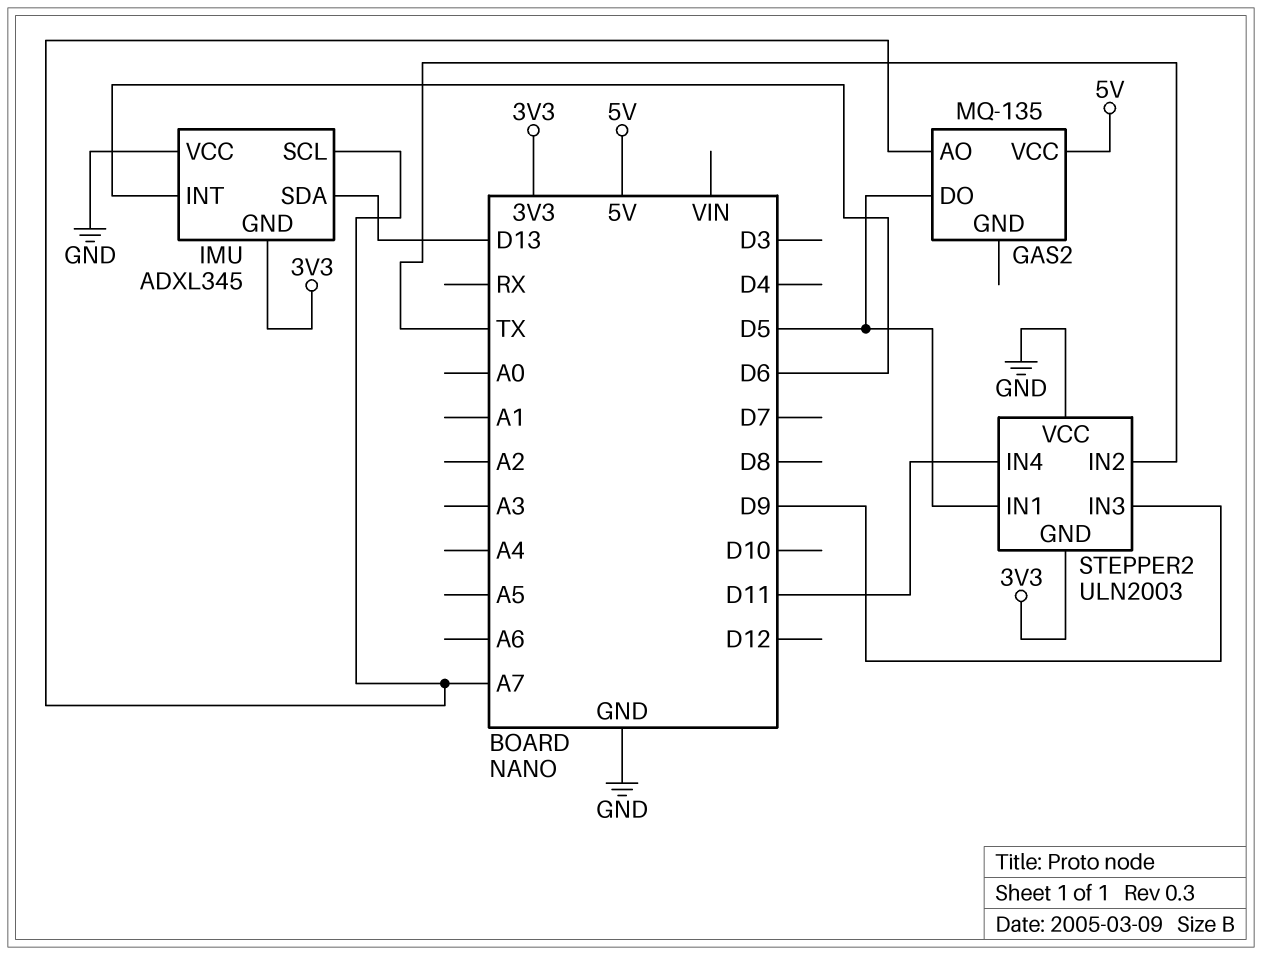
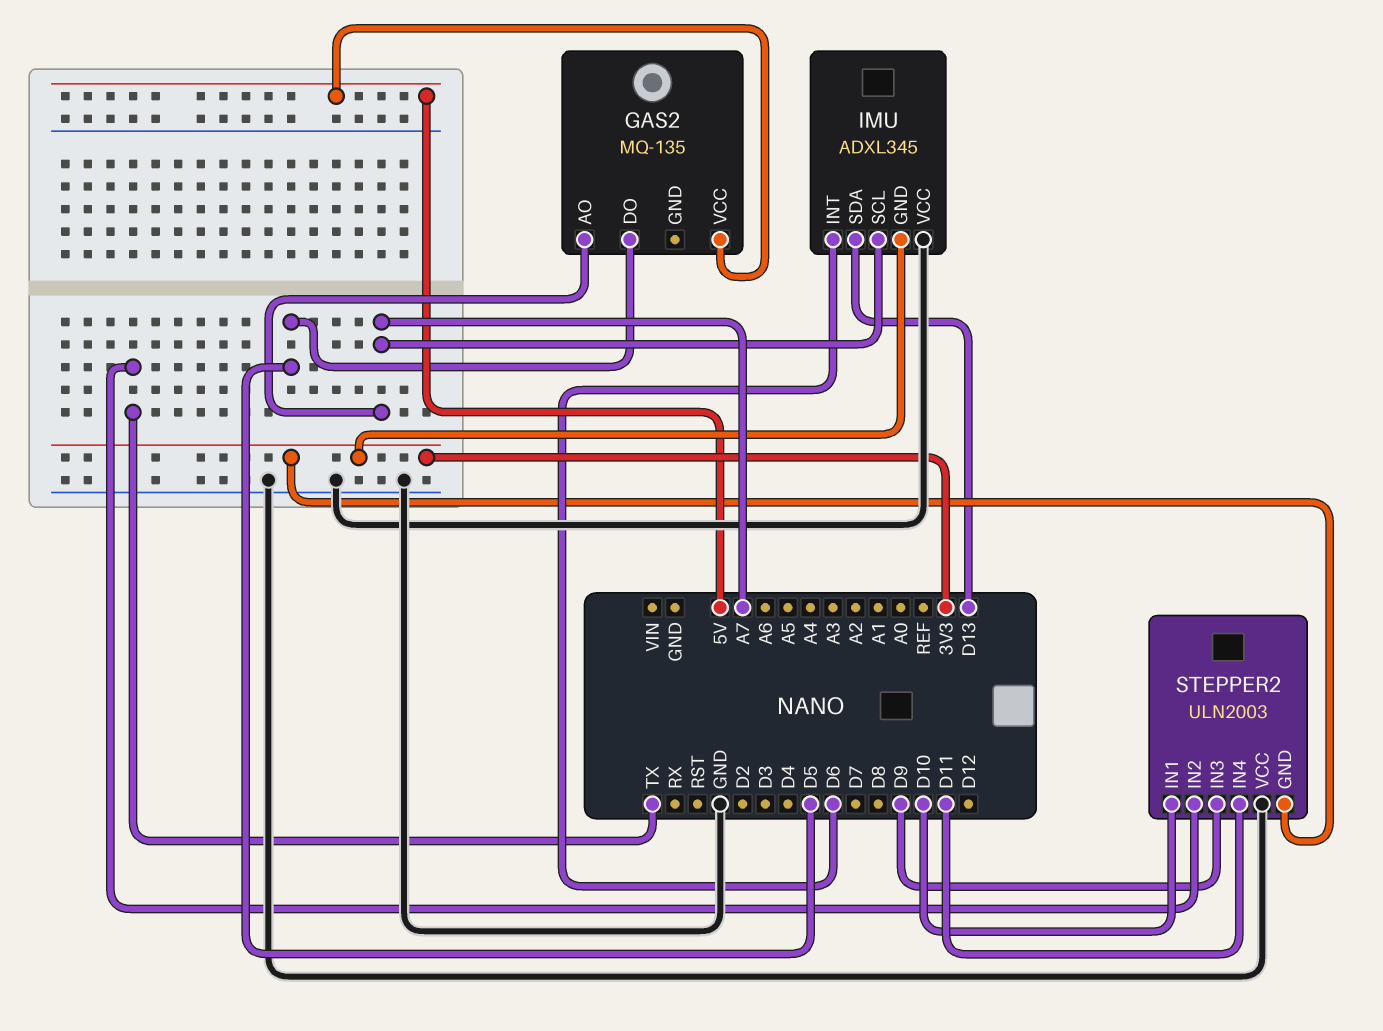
STEPPER2 pin IN1: D5 -> D10

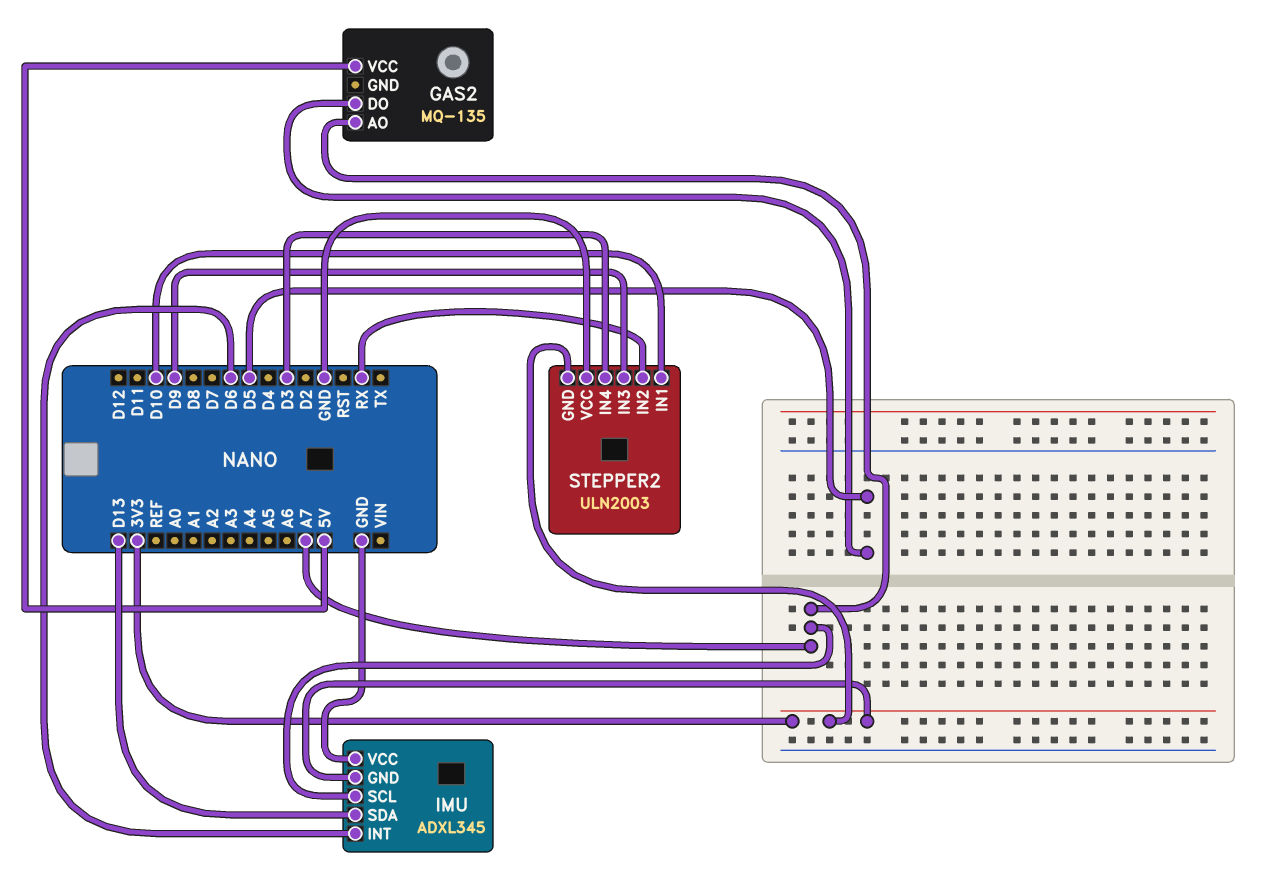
STEPPER2 pin IN2: TX -> RX
STEPPER2 pin IN4: D11 -> D3

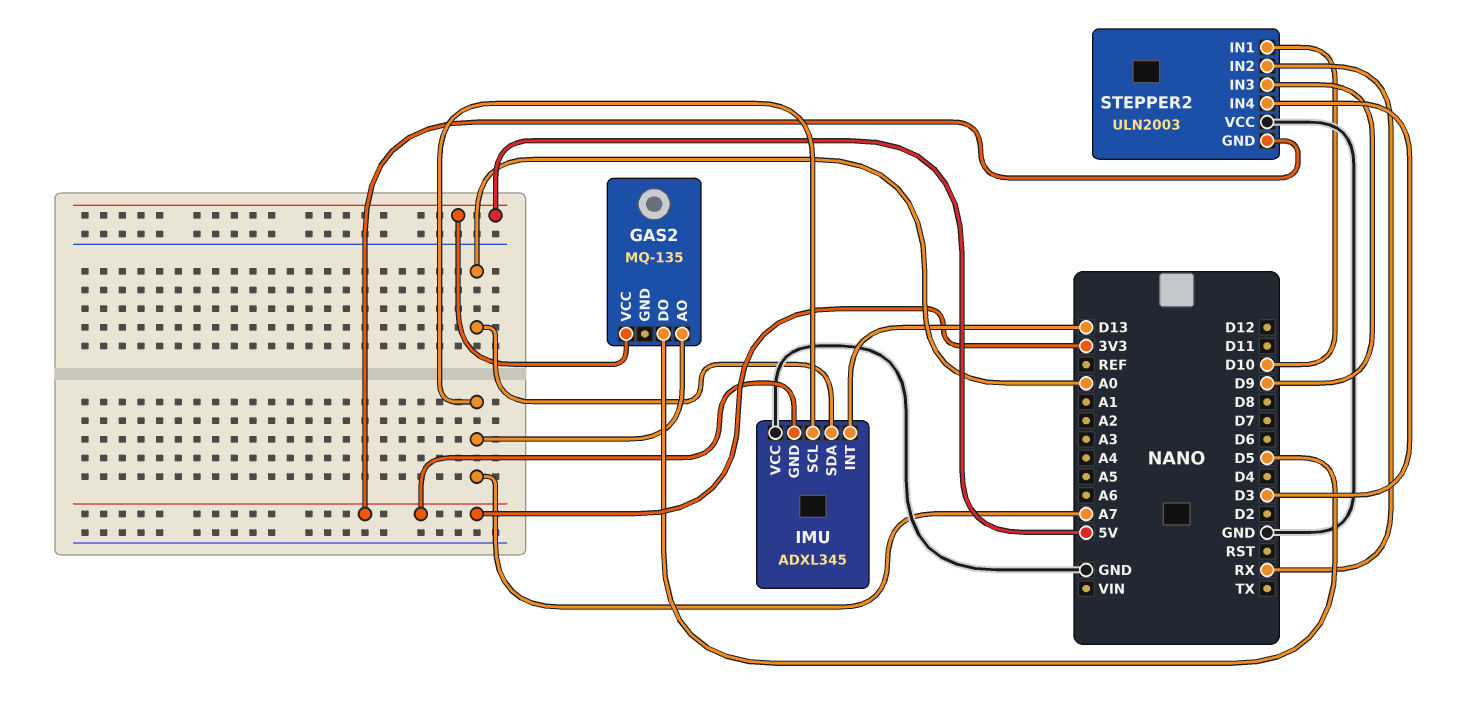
IMU pin INT: D6 -> D13
IMU pin SDA: D13 -> A0

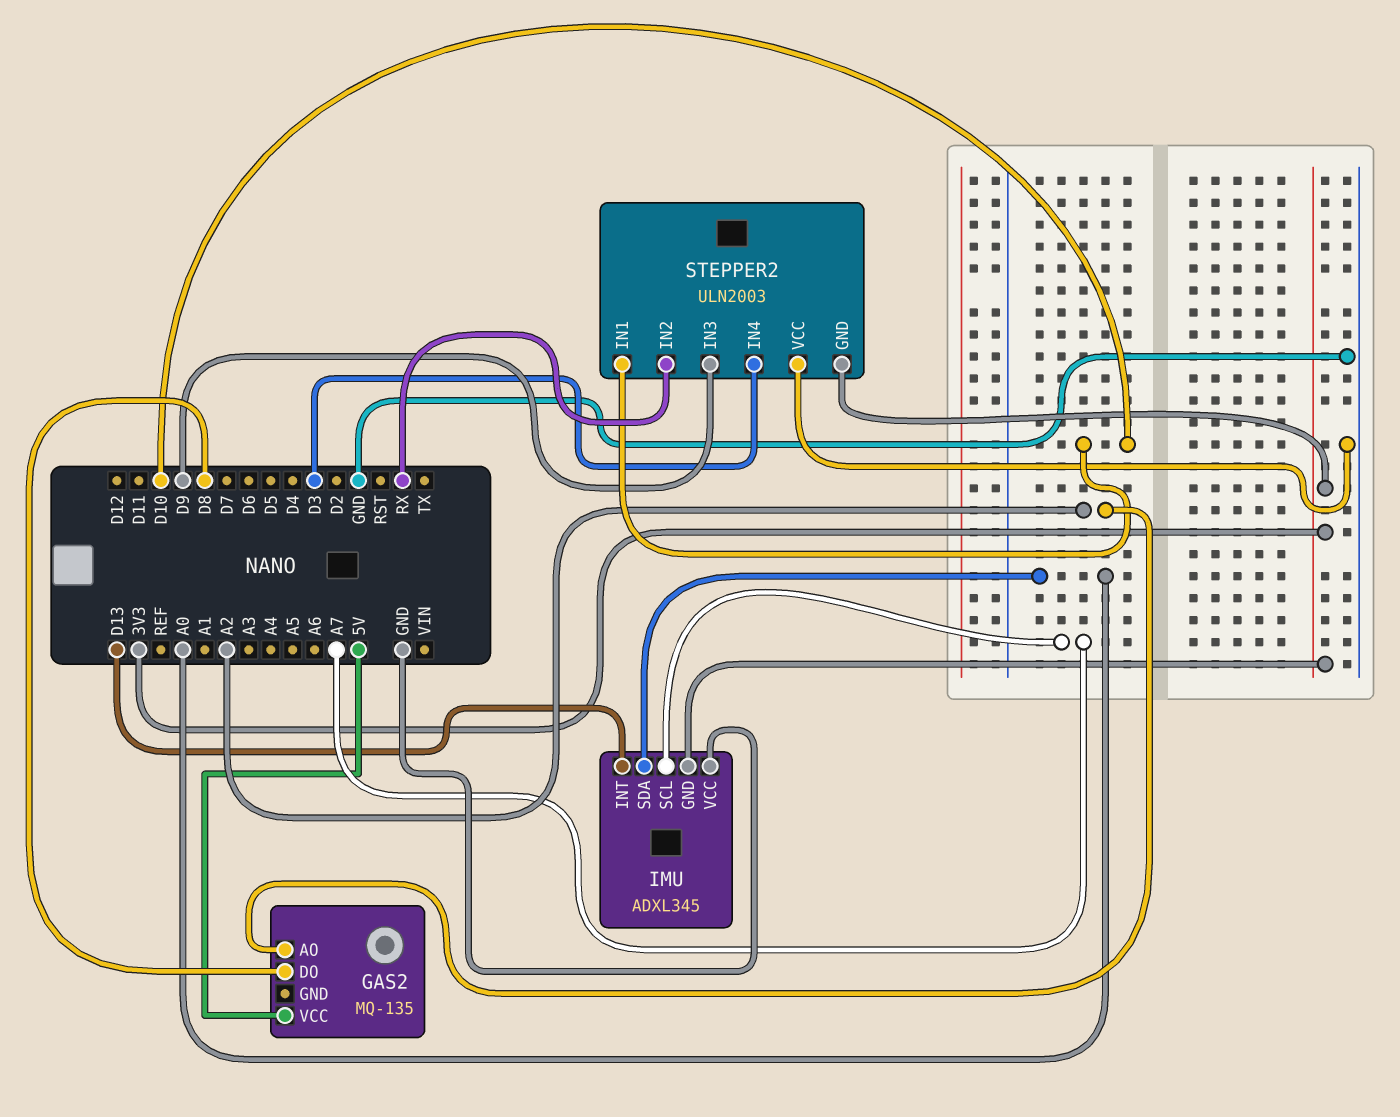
GAS2 pin AO: A7 -> A2
GAS2 pin DO: D5 -> D8

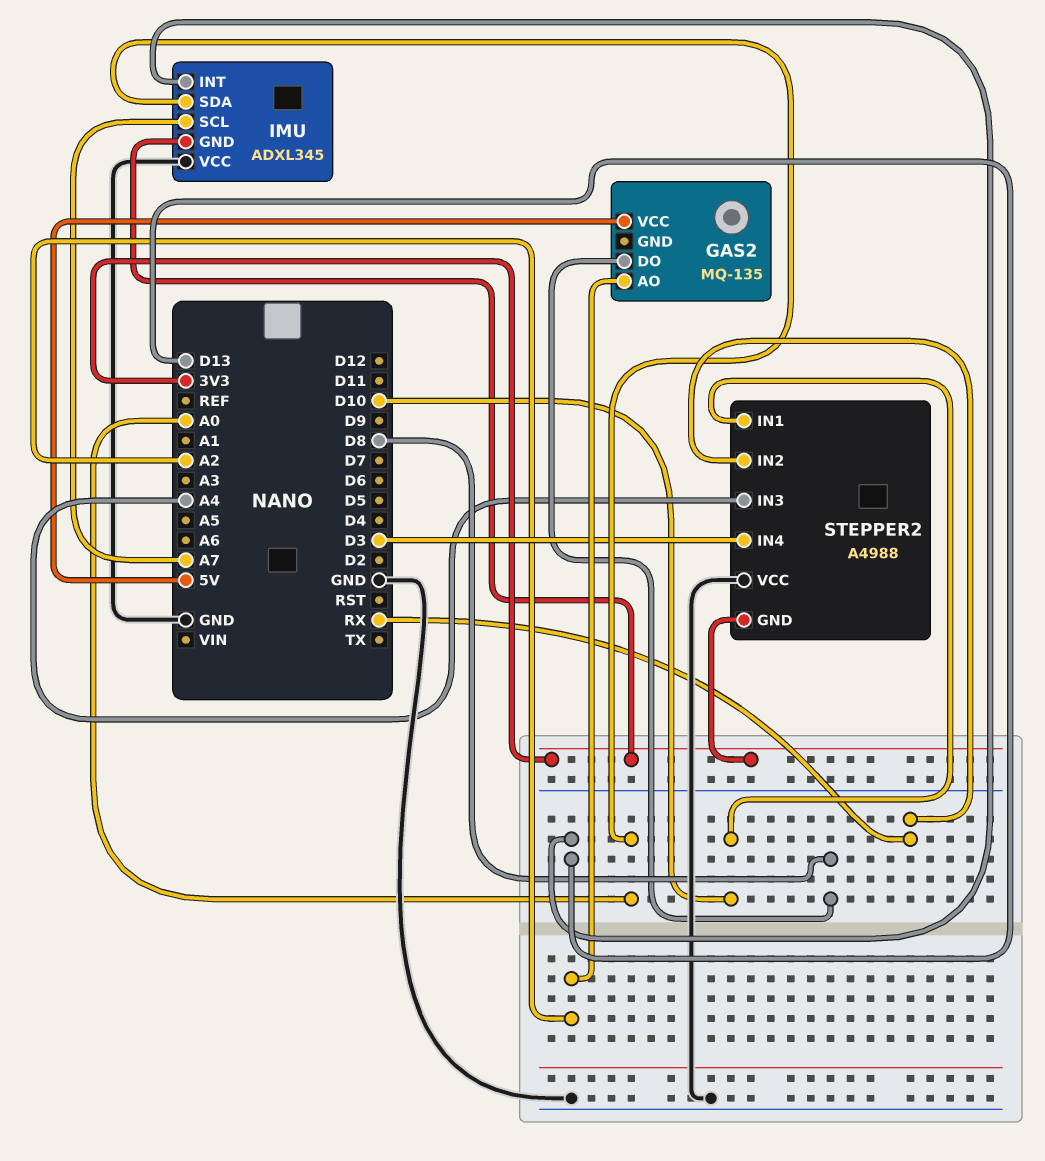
STEPPER2: ULN2003 -> A4988
STEPPER2 pin IN3: D9 -> A4

